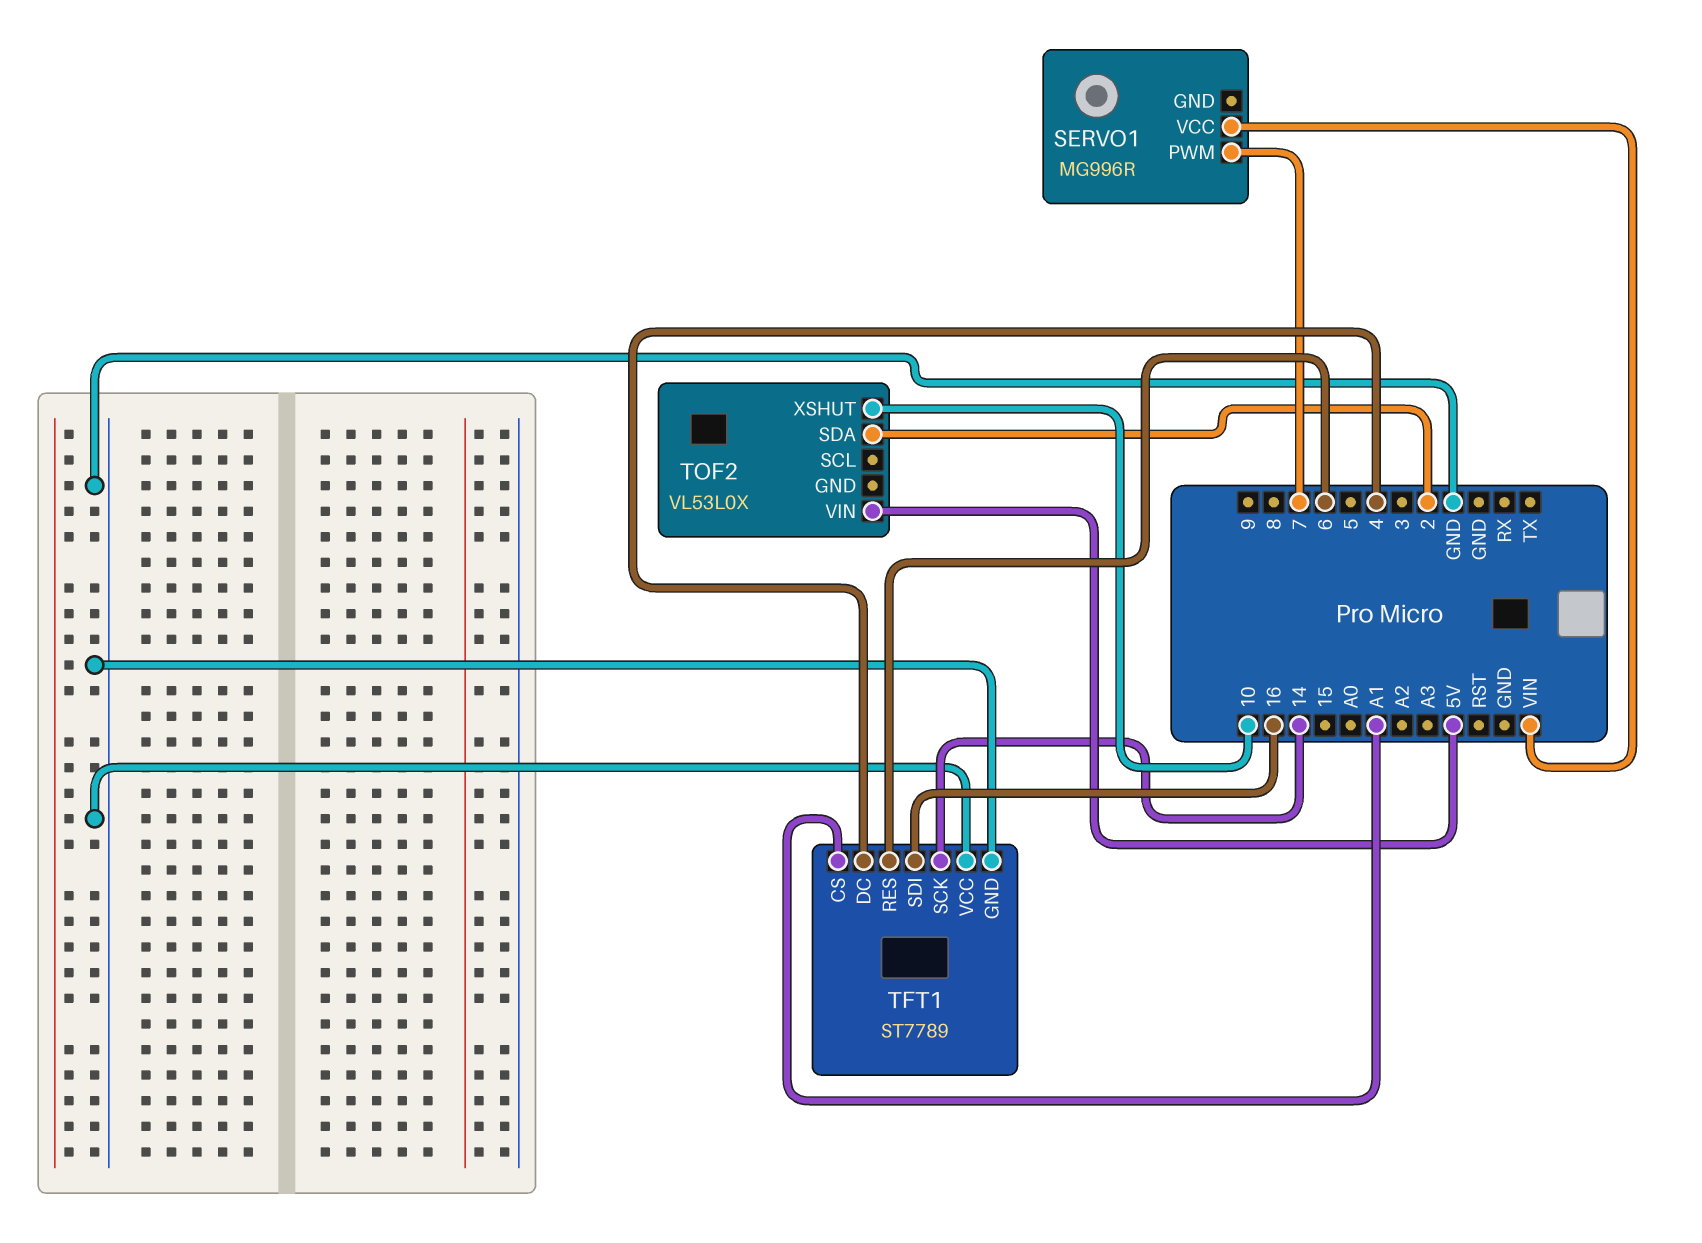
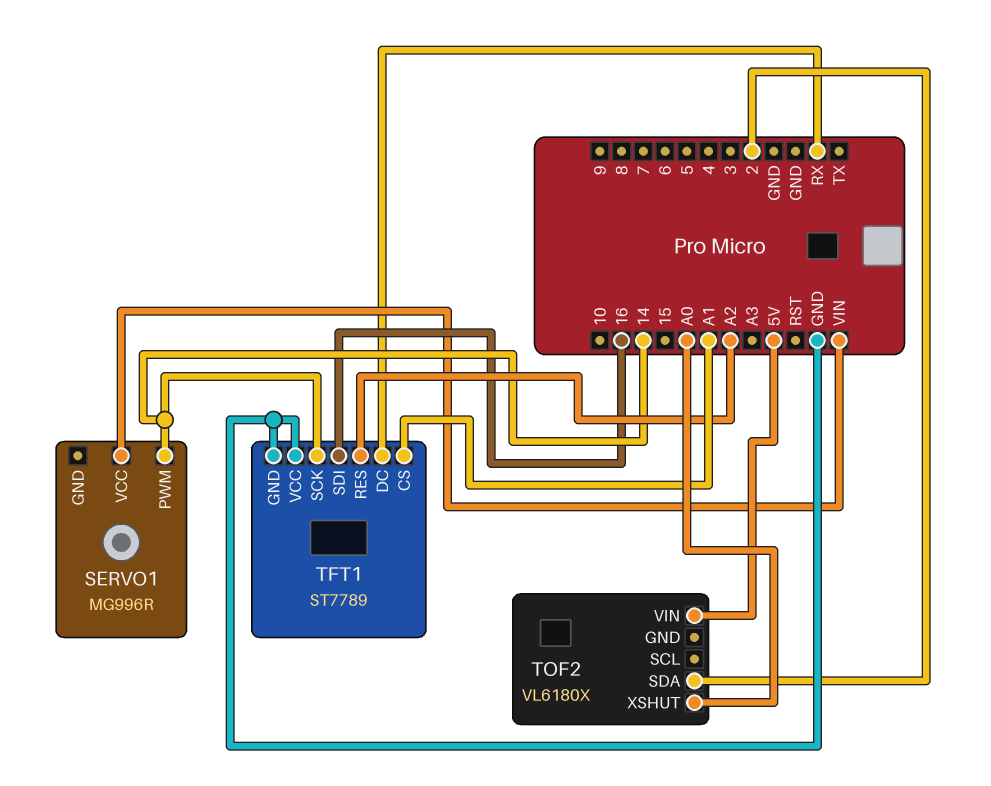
SERVO1 pin PWM: 7 -> 14
TFT1 pin DC: 4 -> RX
TFT1 pin RES: 6 -> A2
TOF2: VL53L0X -> VL6180X
TOF2 pin XSHUT: 10 -> A0

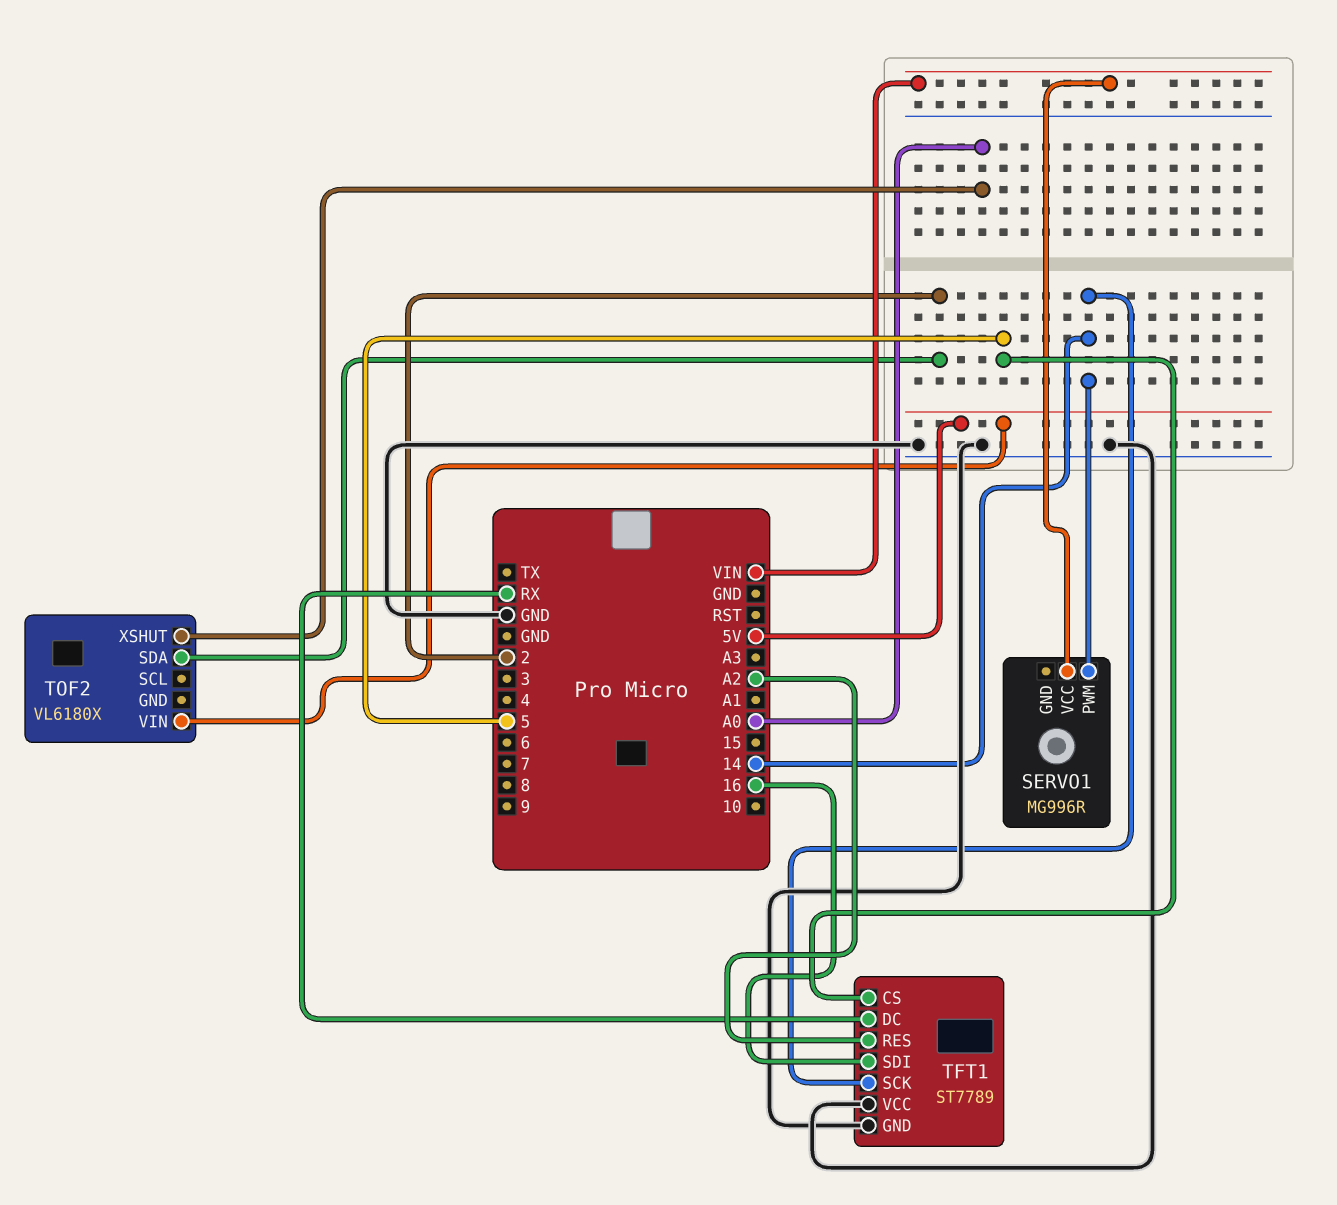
TFT1 pin CS: A1 -> 5

